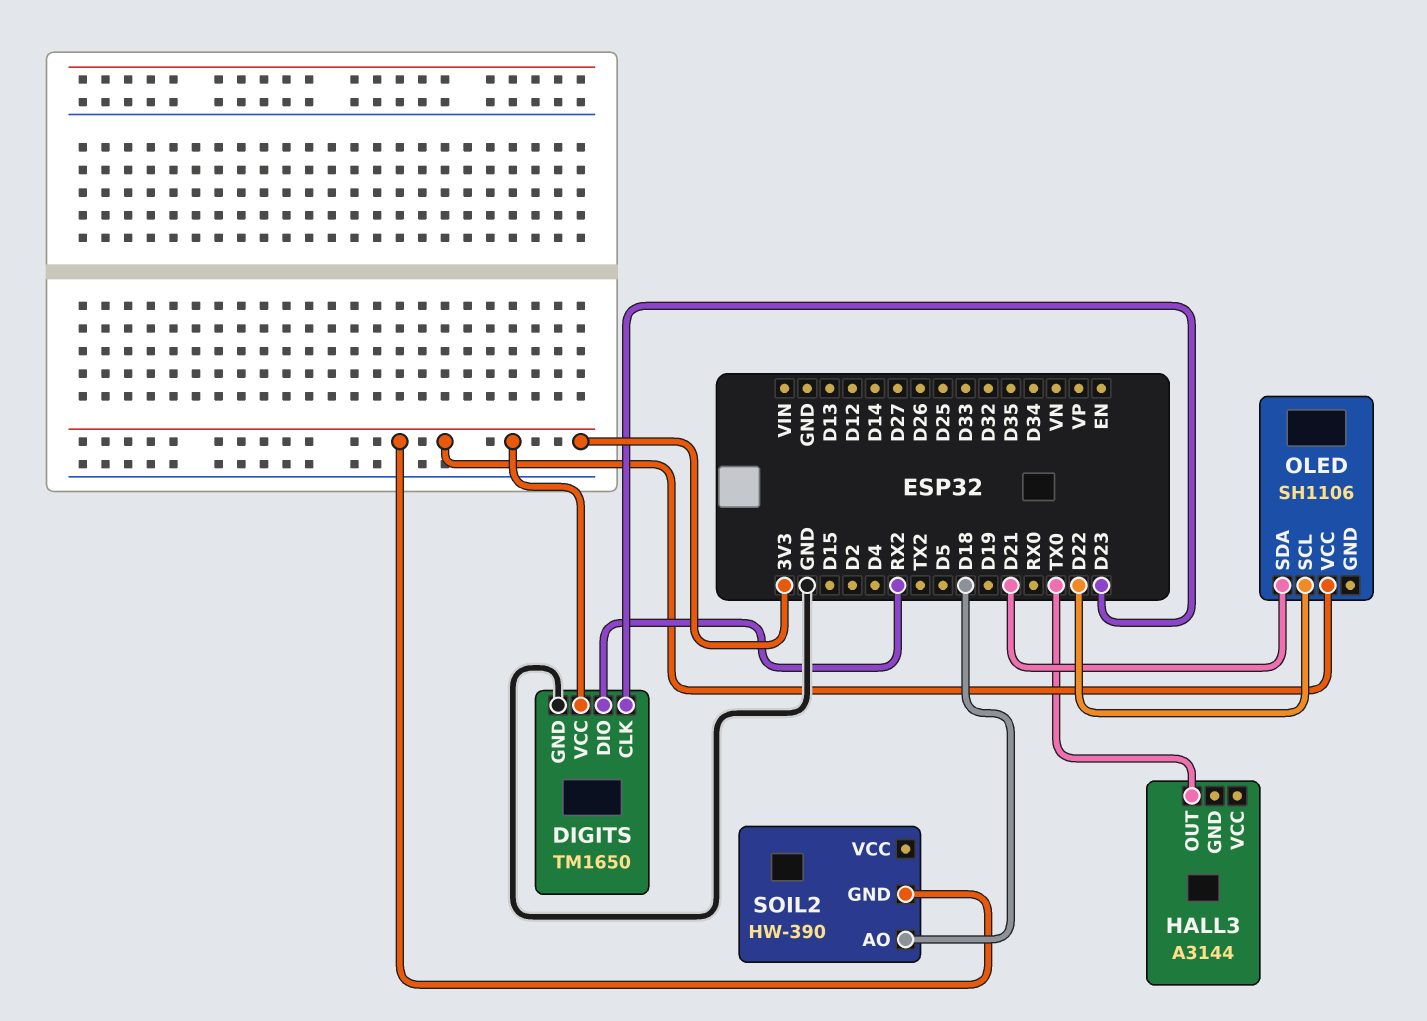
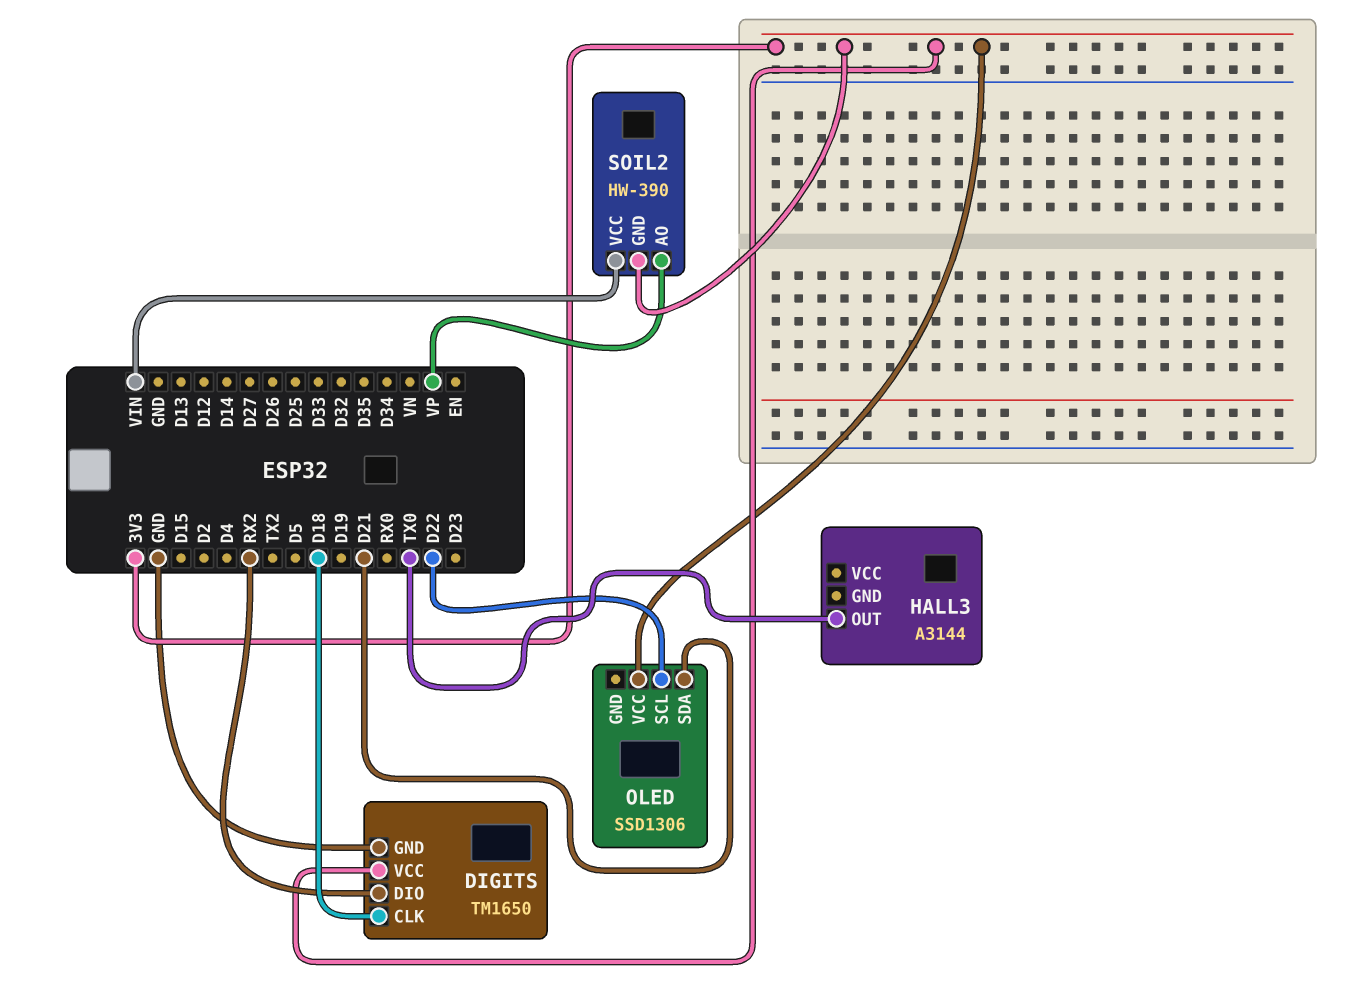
DIGITS pin CLK: D23 -> D18
OLED: SH1106 -> SSD1306
SOIL2 pin AO: D18 -> VP
SOIL2 pin VCC: none -> VIN

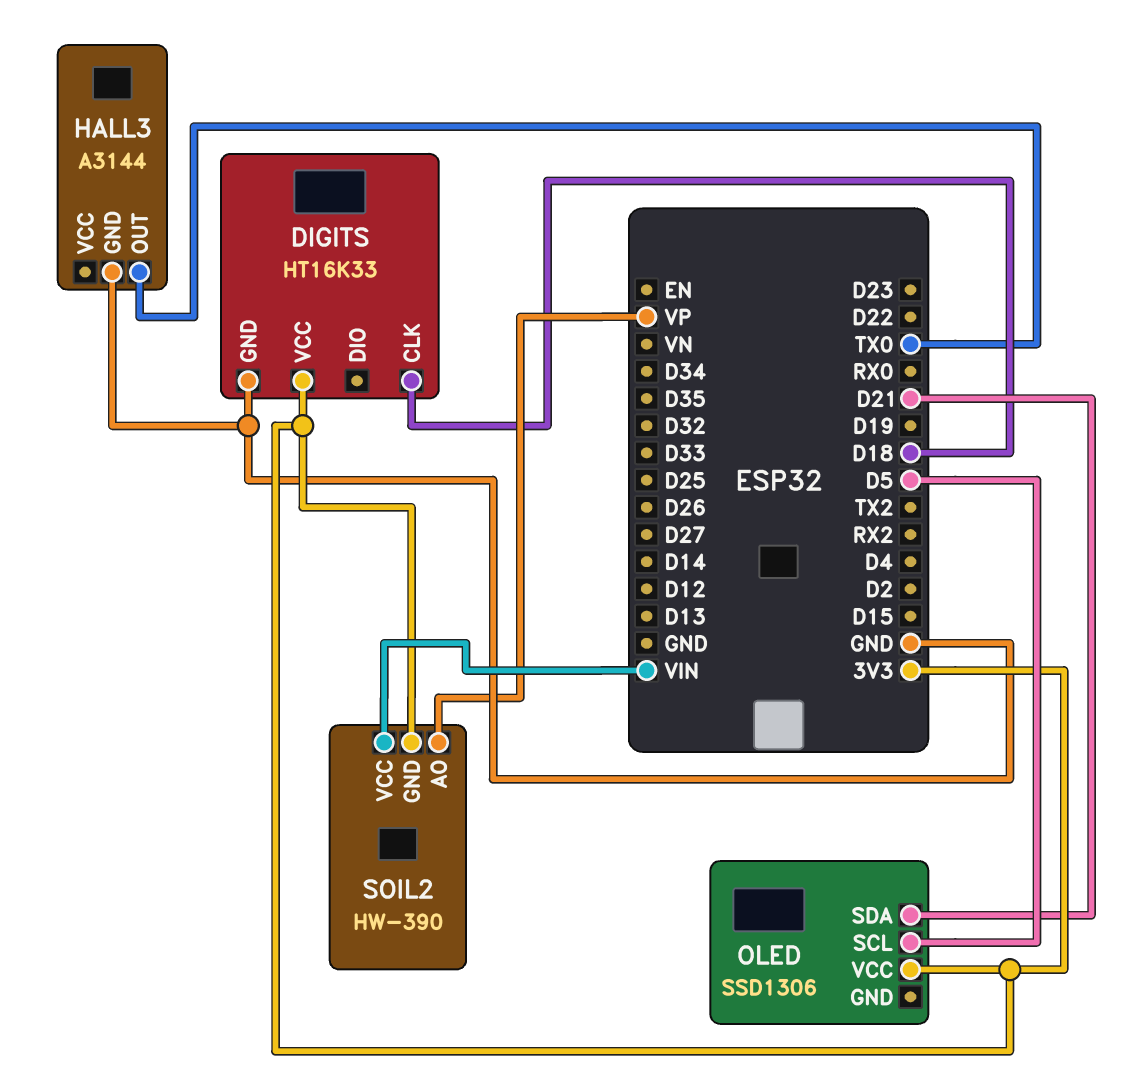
DIGITS: TM1650 -> HT16K33
DIGITS pin DIO: RX2 -> none
HALL3 pin GND: none -> GND
OLED pin SCL: D22 -> D5

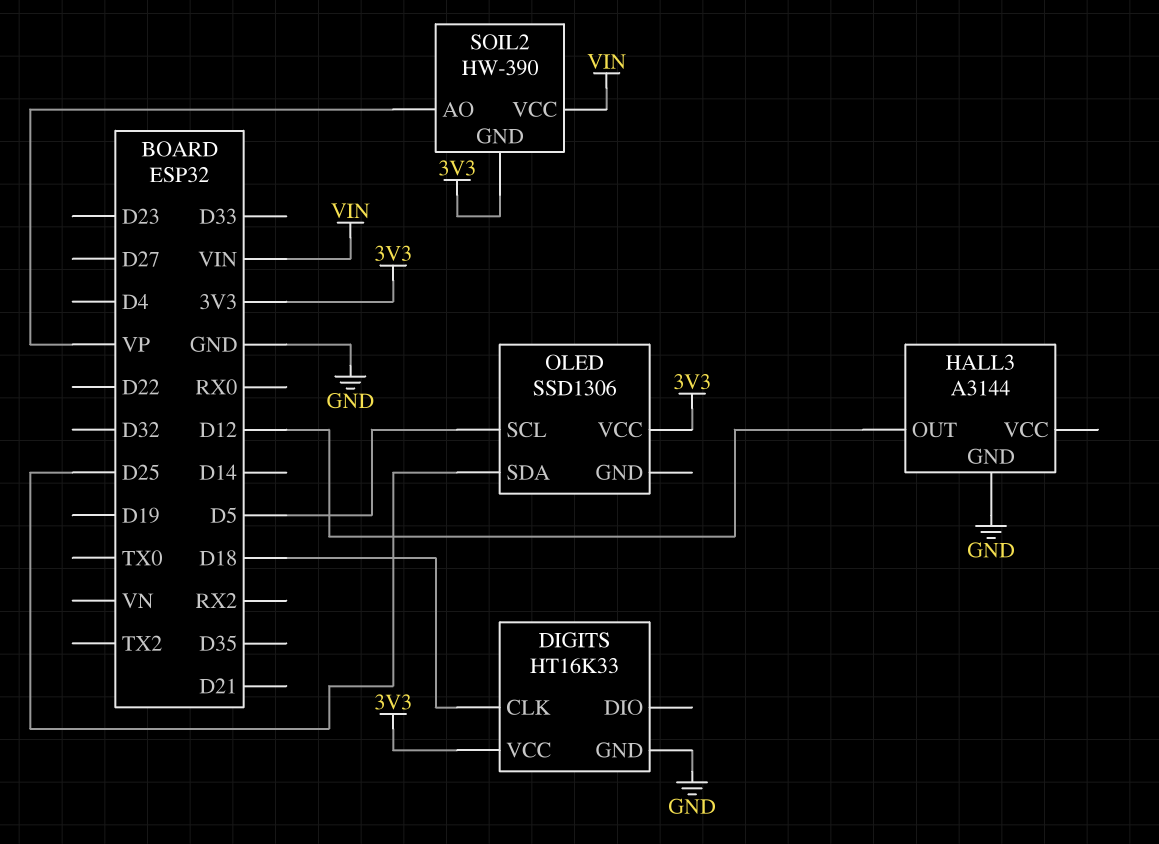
HALL3 pin OUT: TX0 -> D12
OLED pin SDA: D21 -> D25

